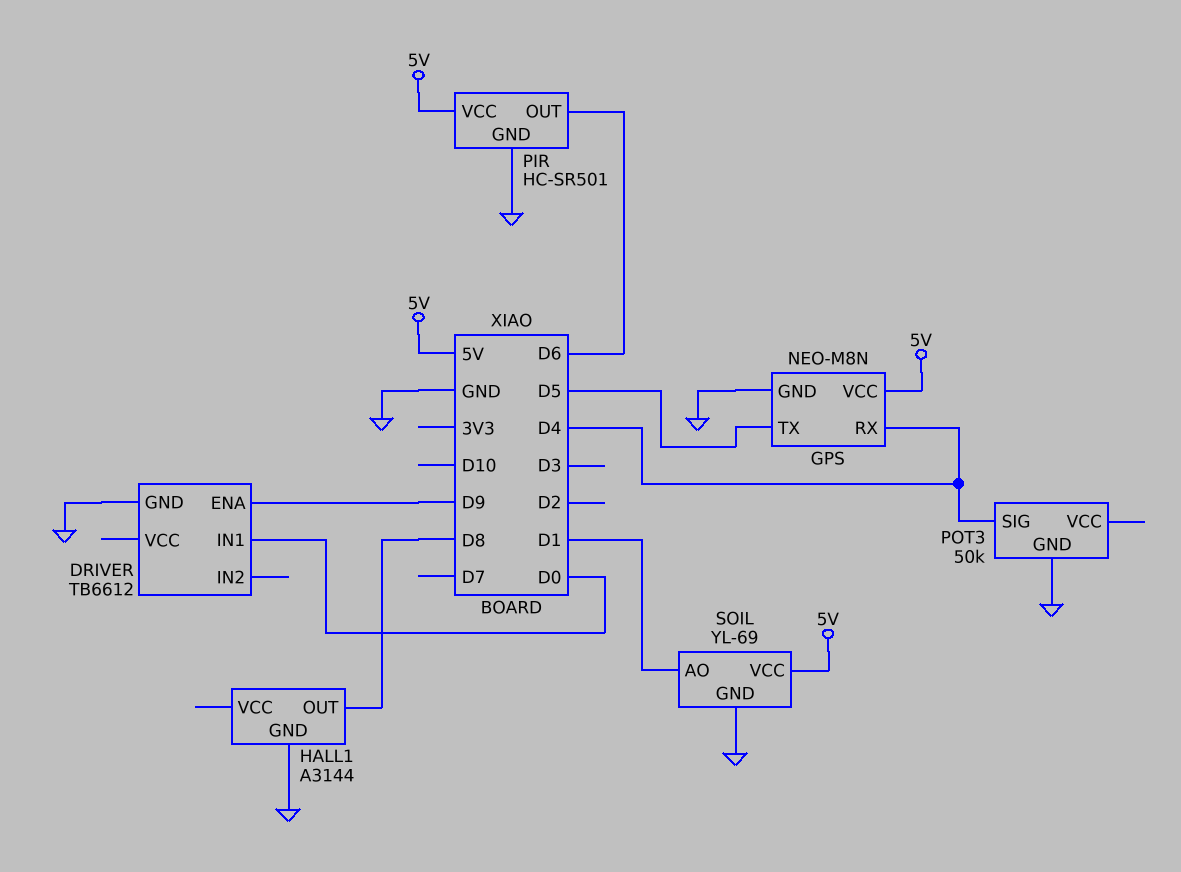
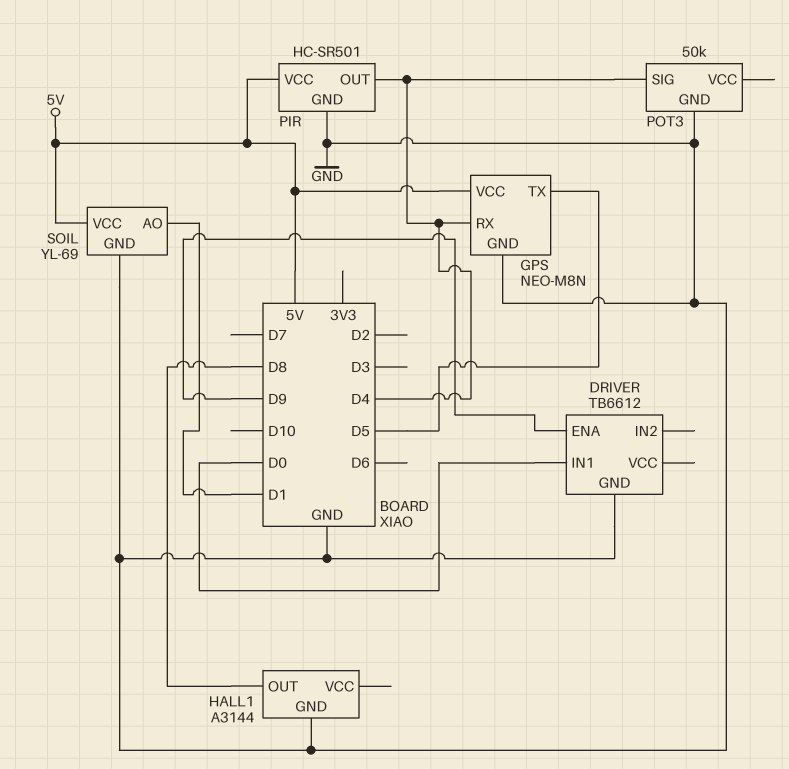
PIR pin OUT: D6 -> D4

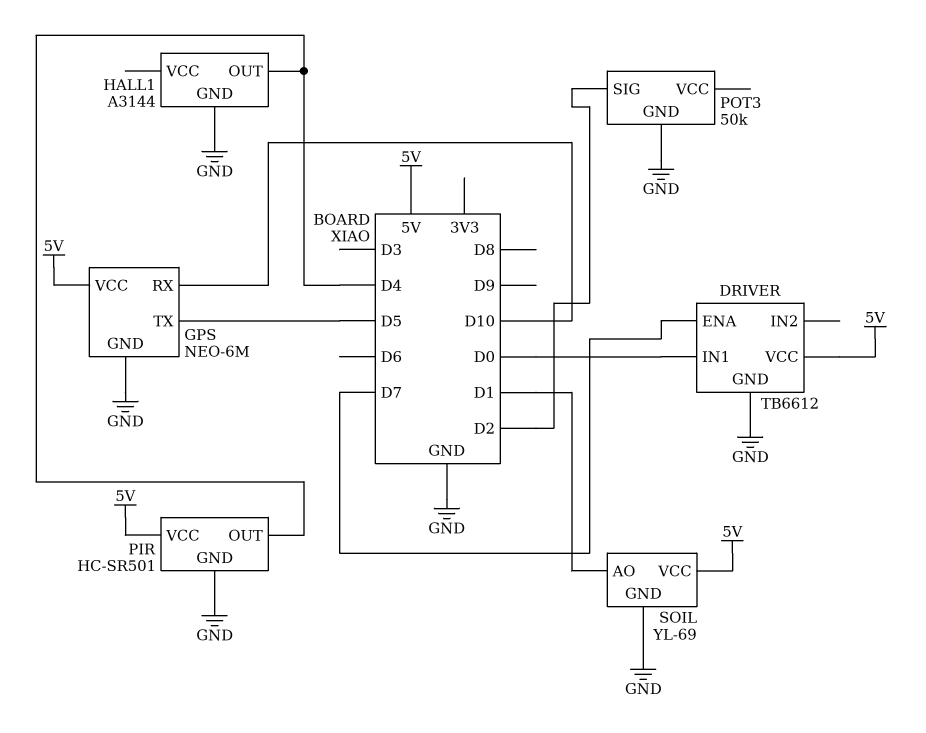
DRIVER pin ENA: D9 -> D7
DRIVER pin VCC: none -> 5V
GPS: NEO-M8N -> NEO-6M
GPS pin RX: D4 -> D10
HALL1 pin OUT: D8 -> D4
POT3 pin SIG: D4 -> D2

